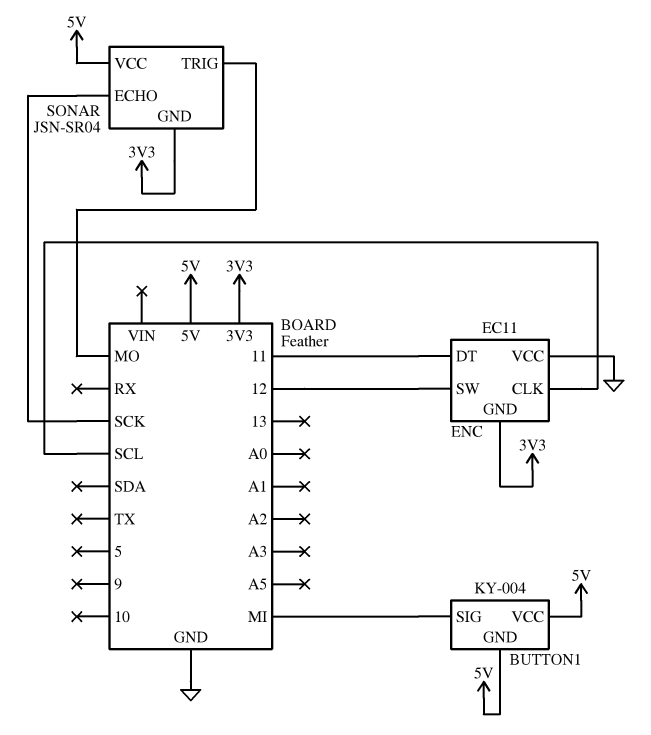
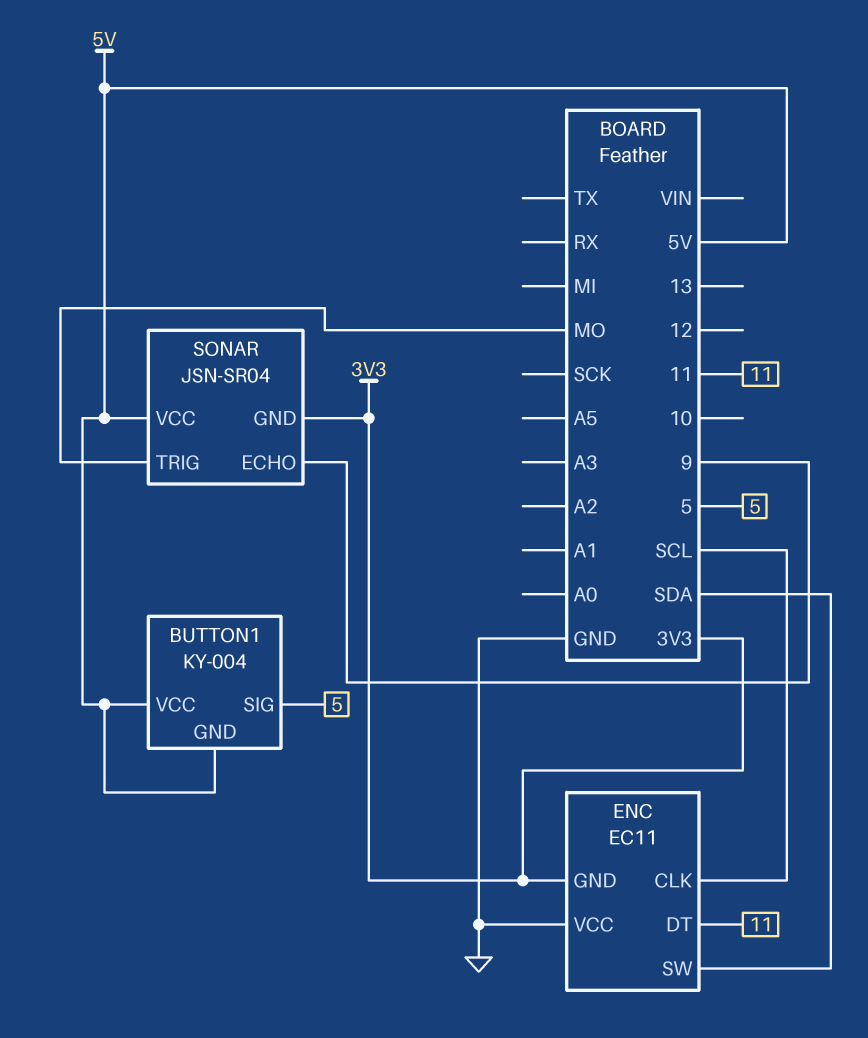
BUTTON1 pin SIG: MI -> 5
ENC pin SW: 12 -> SDA
SONAR pin ECHO: SCK -> 9

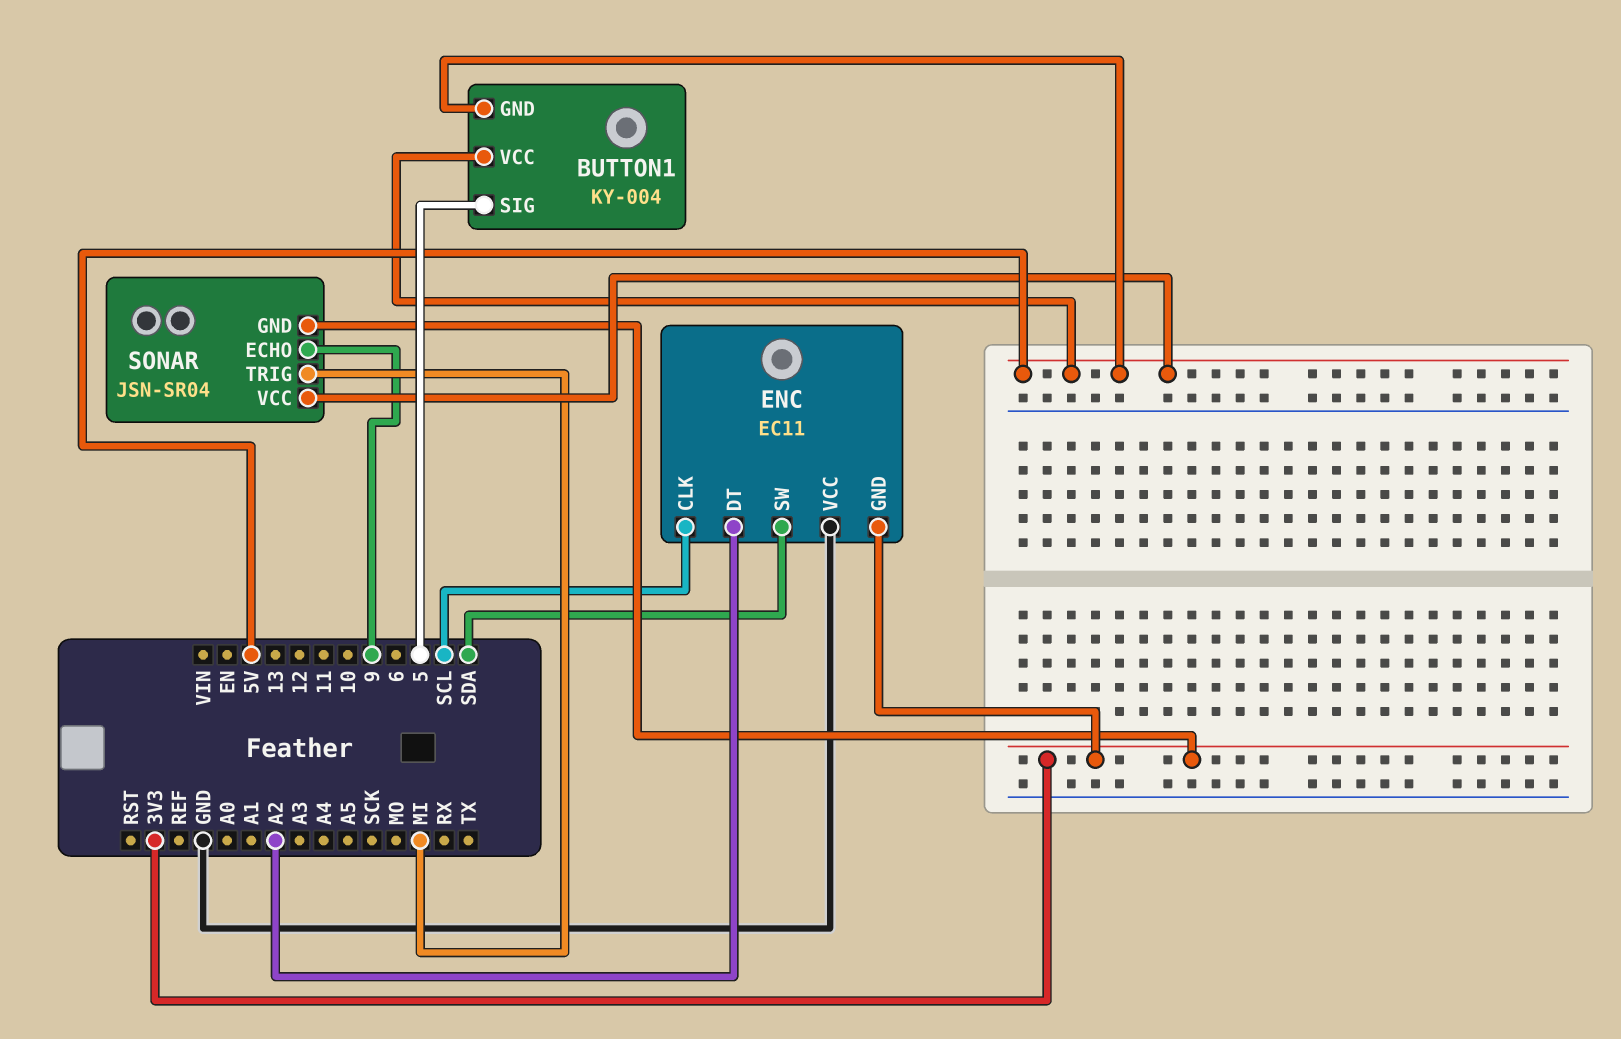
ENC pin DT: 11 -> A2
SONAR pin TRIG: MO -> MI

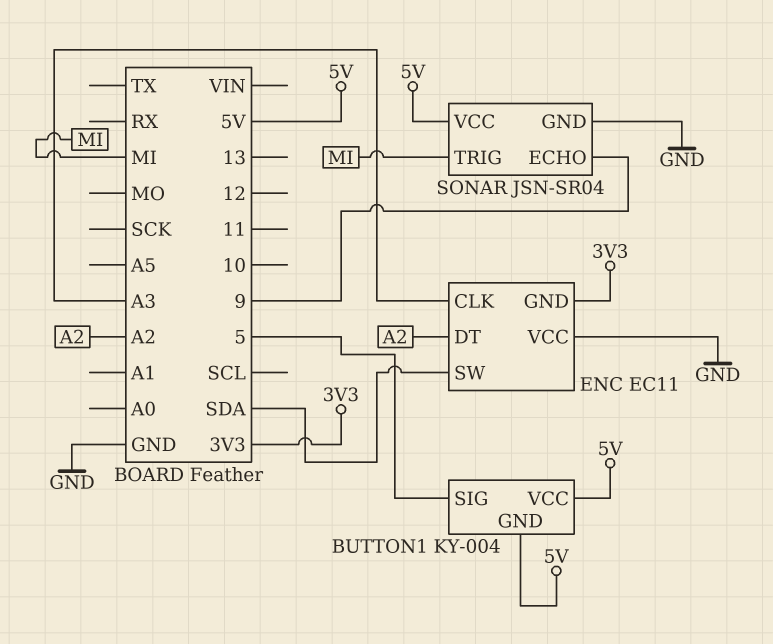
ENC pin CLK: SCL -> A3
SONAR pin GND: 3V3 -> GND

